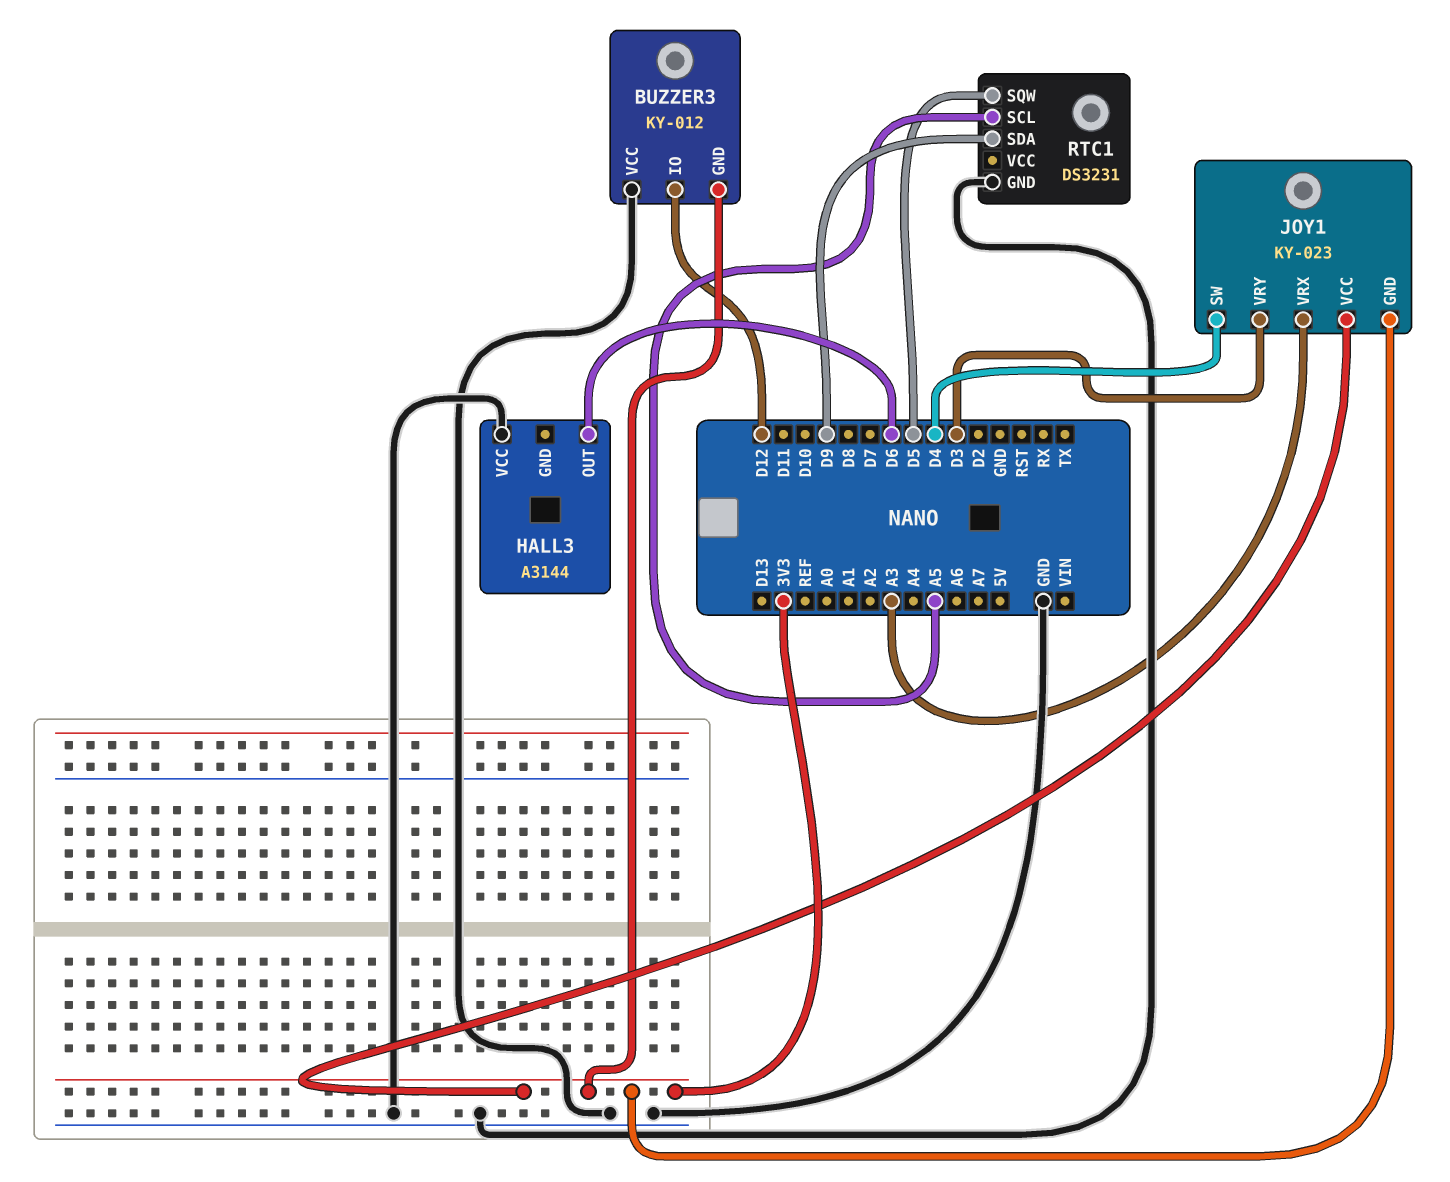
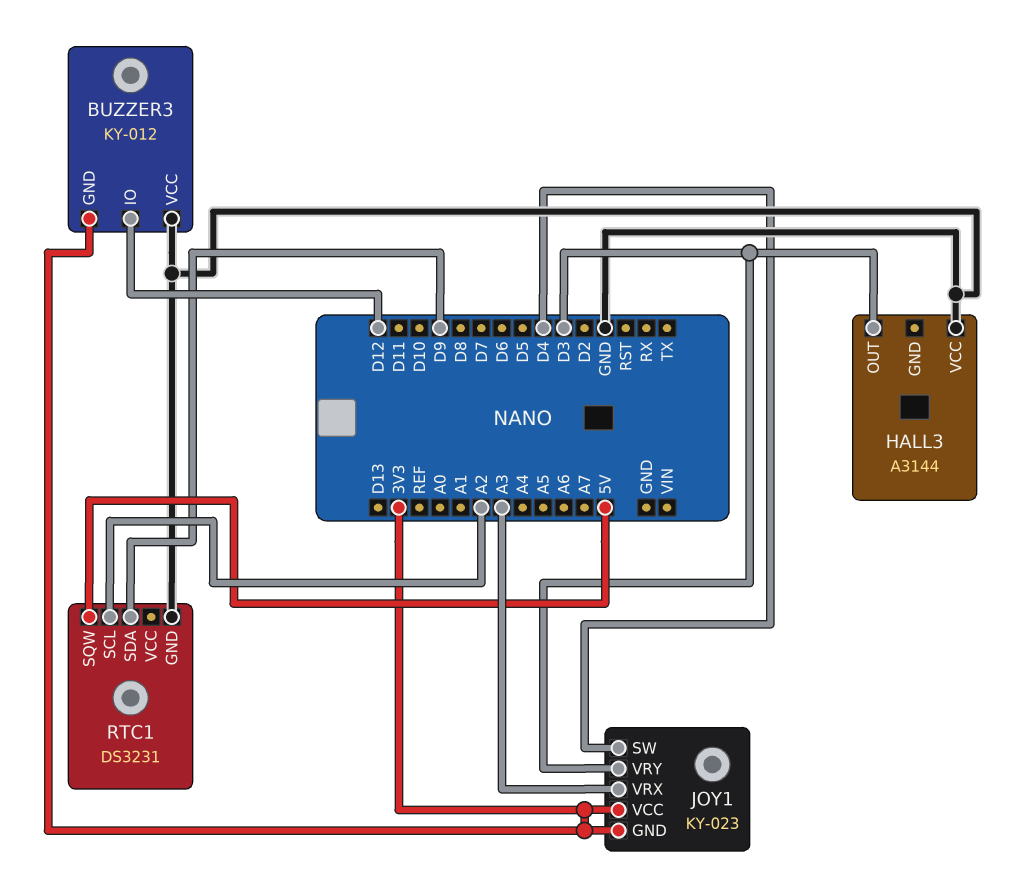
HALL3 pin OUT: D6 -> D3
RTC1 pin SCL: A5 -> A2
RTC1 pin SQW: D5 -> 5V

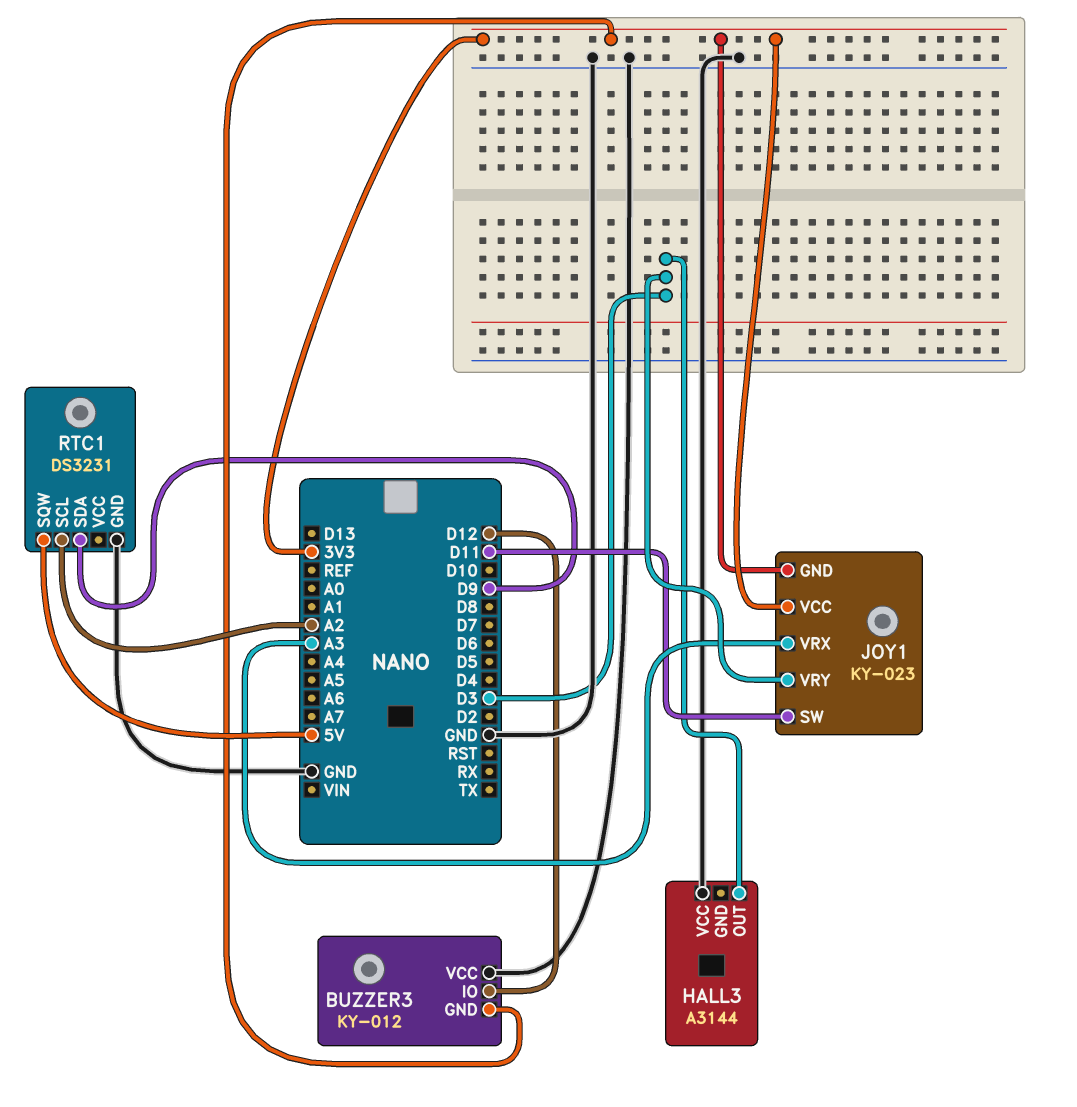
JOY1 pin SW: D4 -> D11

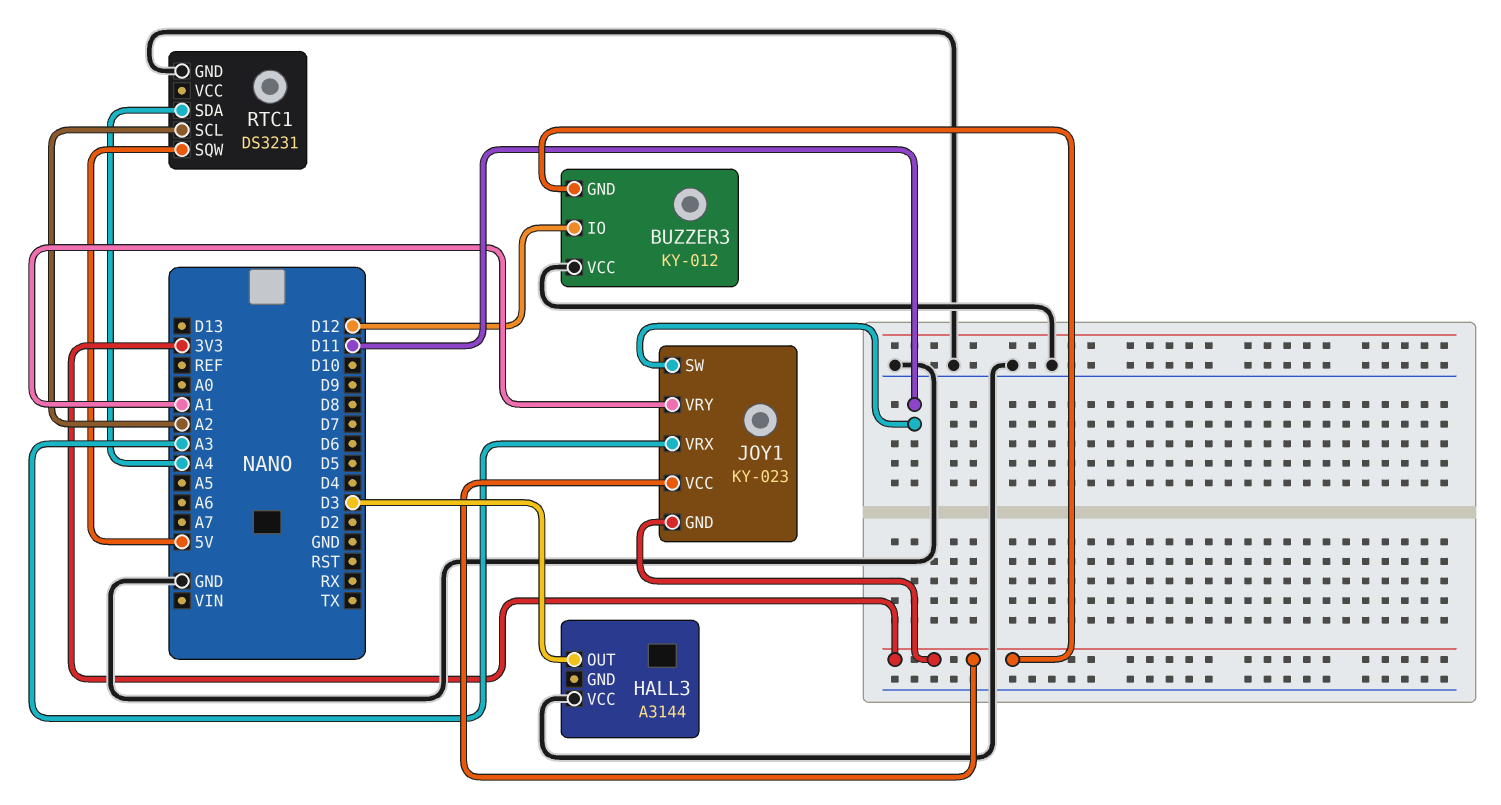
JOY1 pin VRY: D3 -> A1
RTC1 pin SDA: D9 -> A4

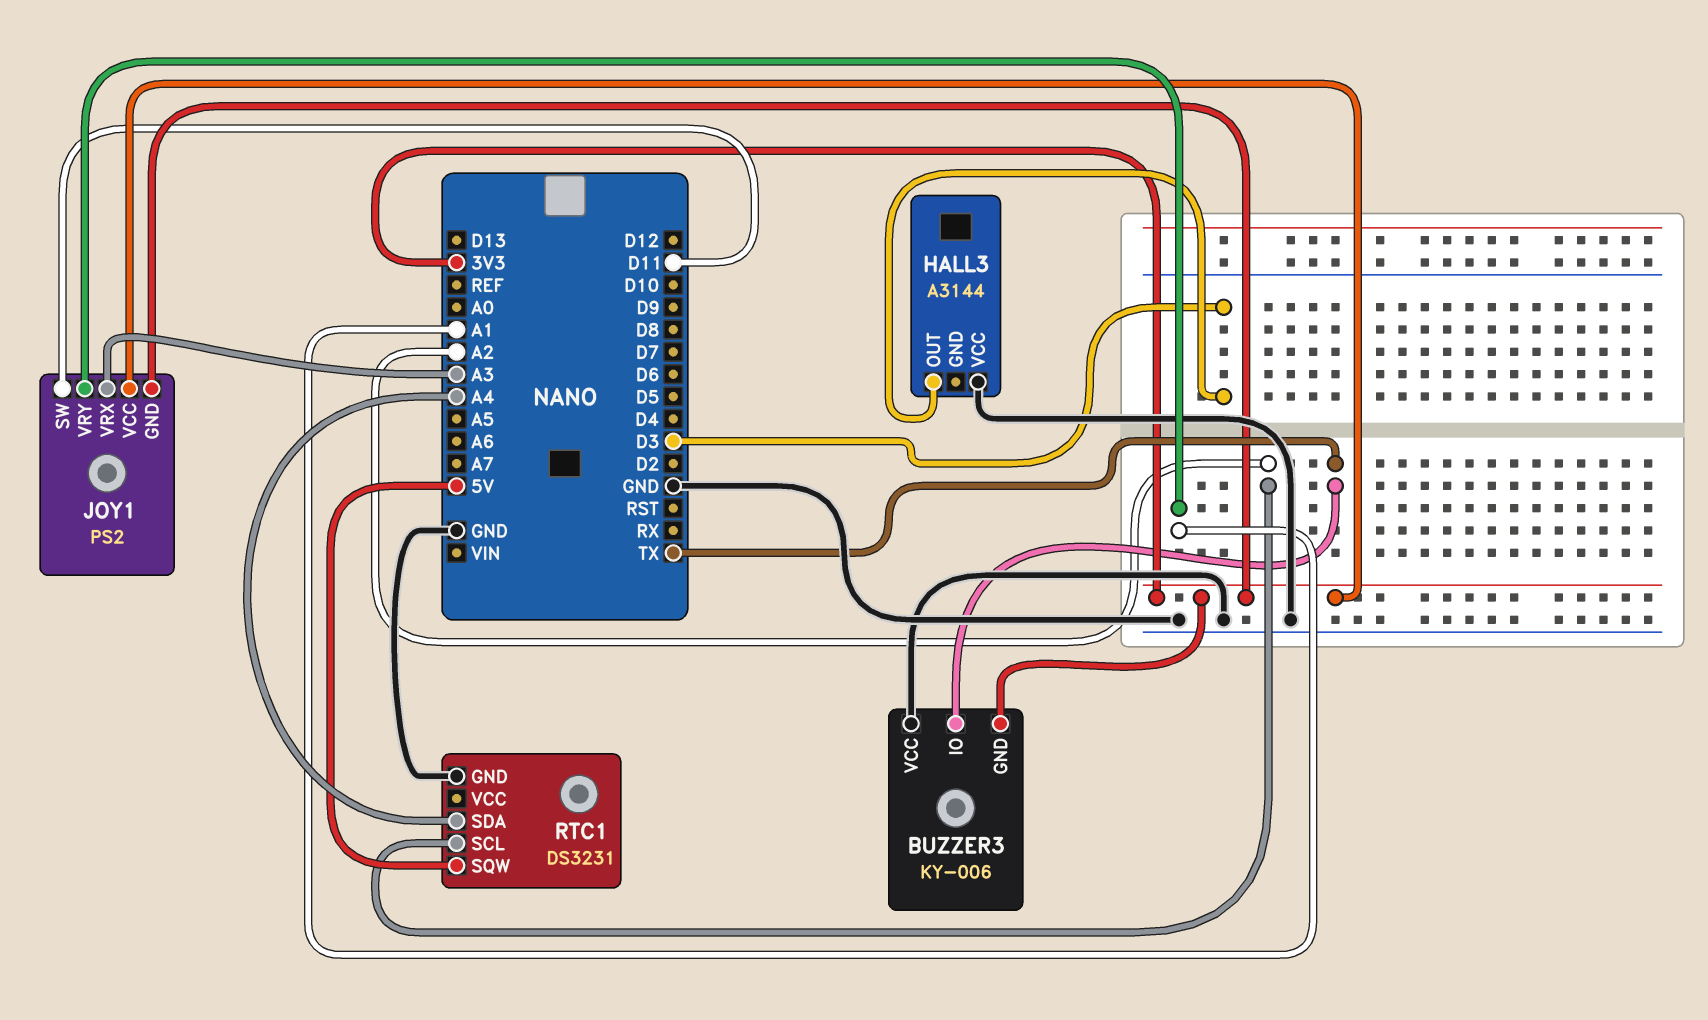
BUZZER3: KY-012 -> KY-006
BUZZER3 pin IO: D12 -> TX
JOY1: KY-023 -> PS2

